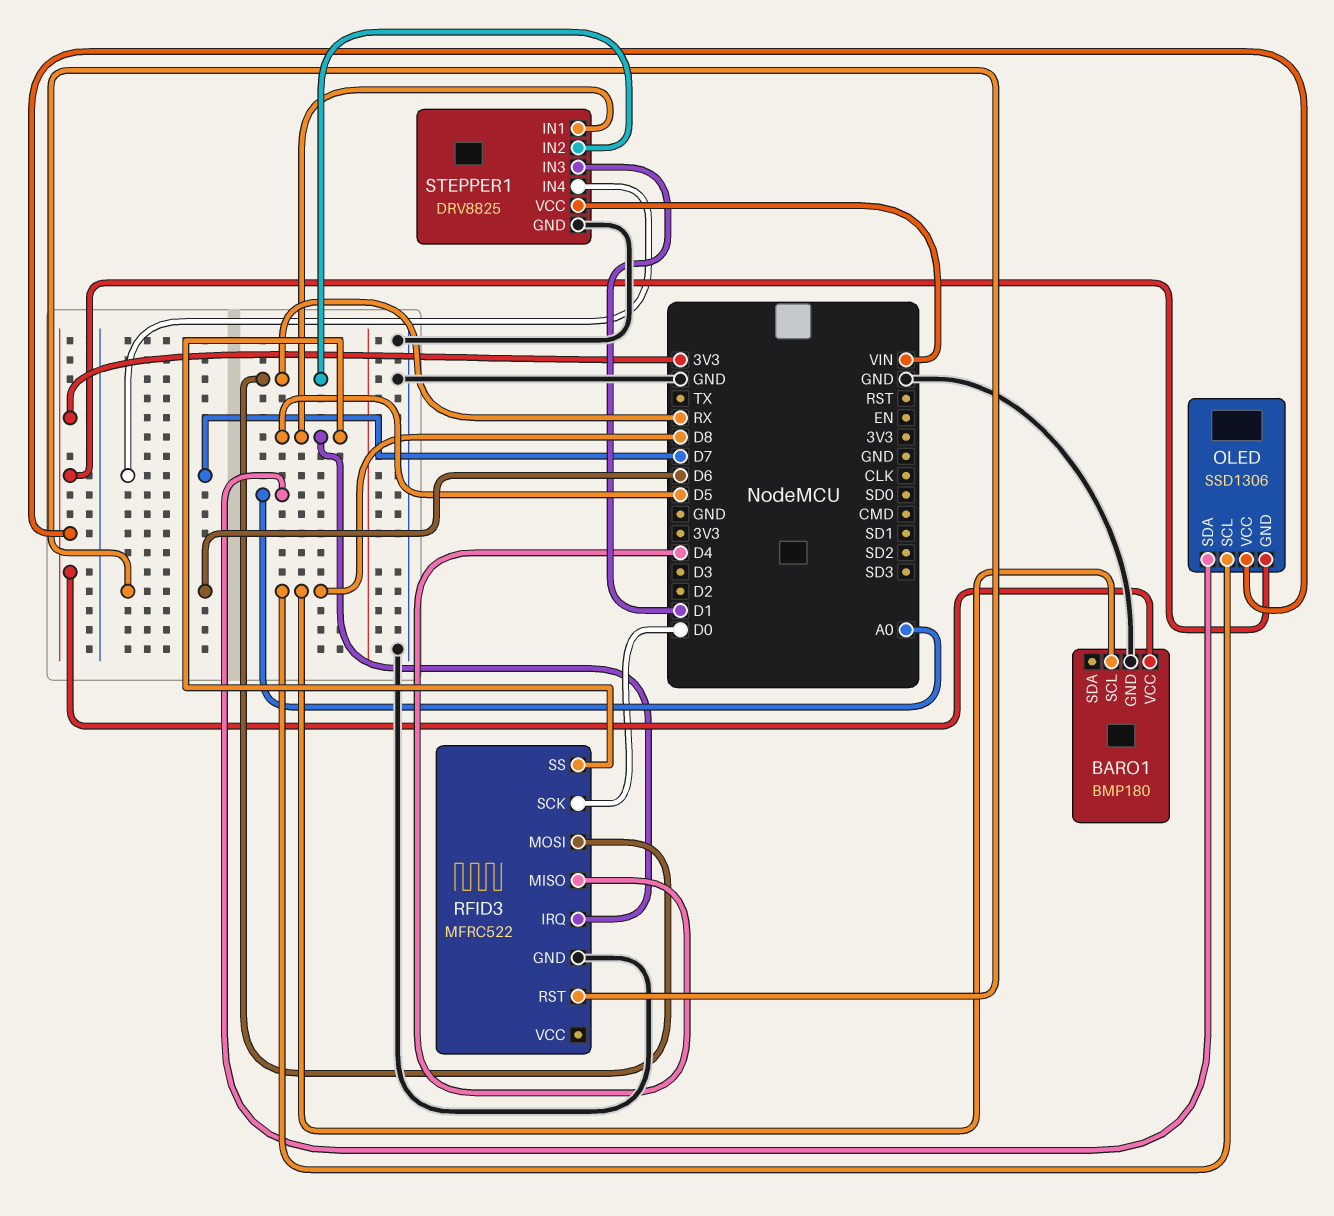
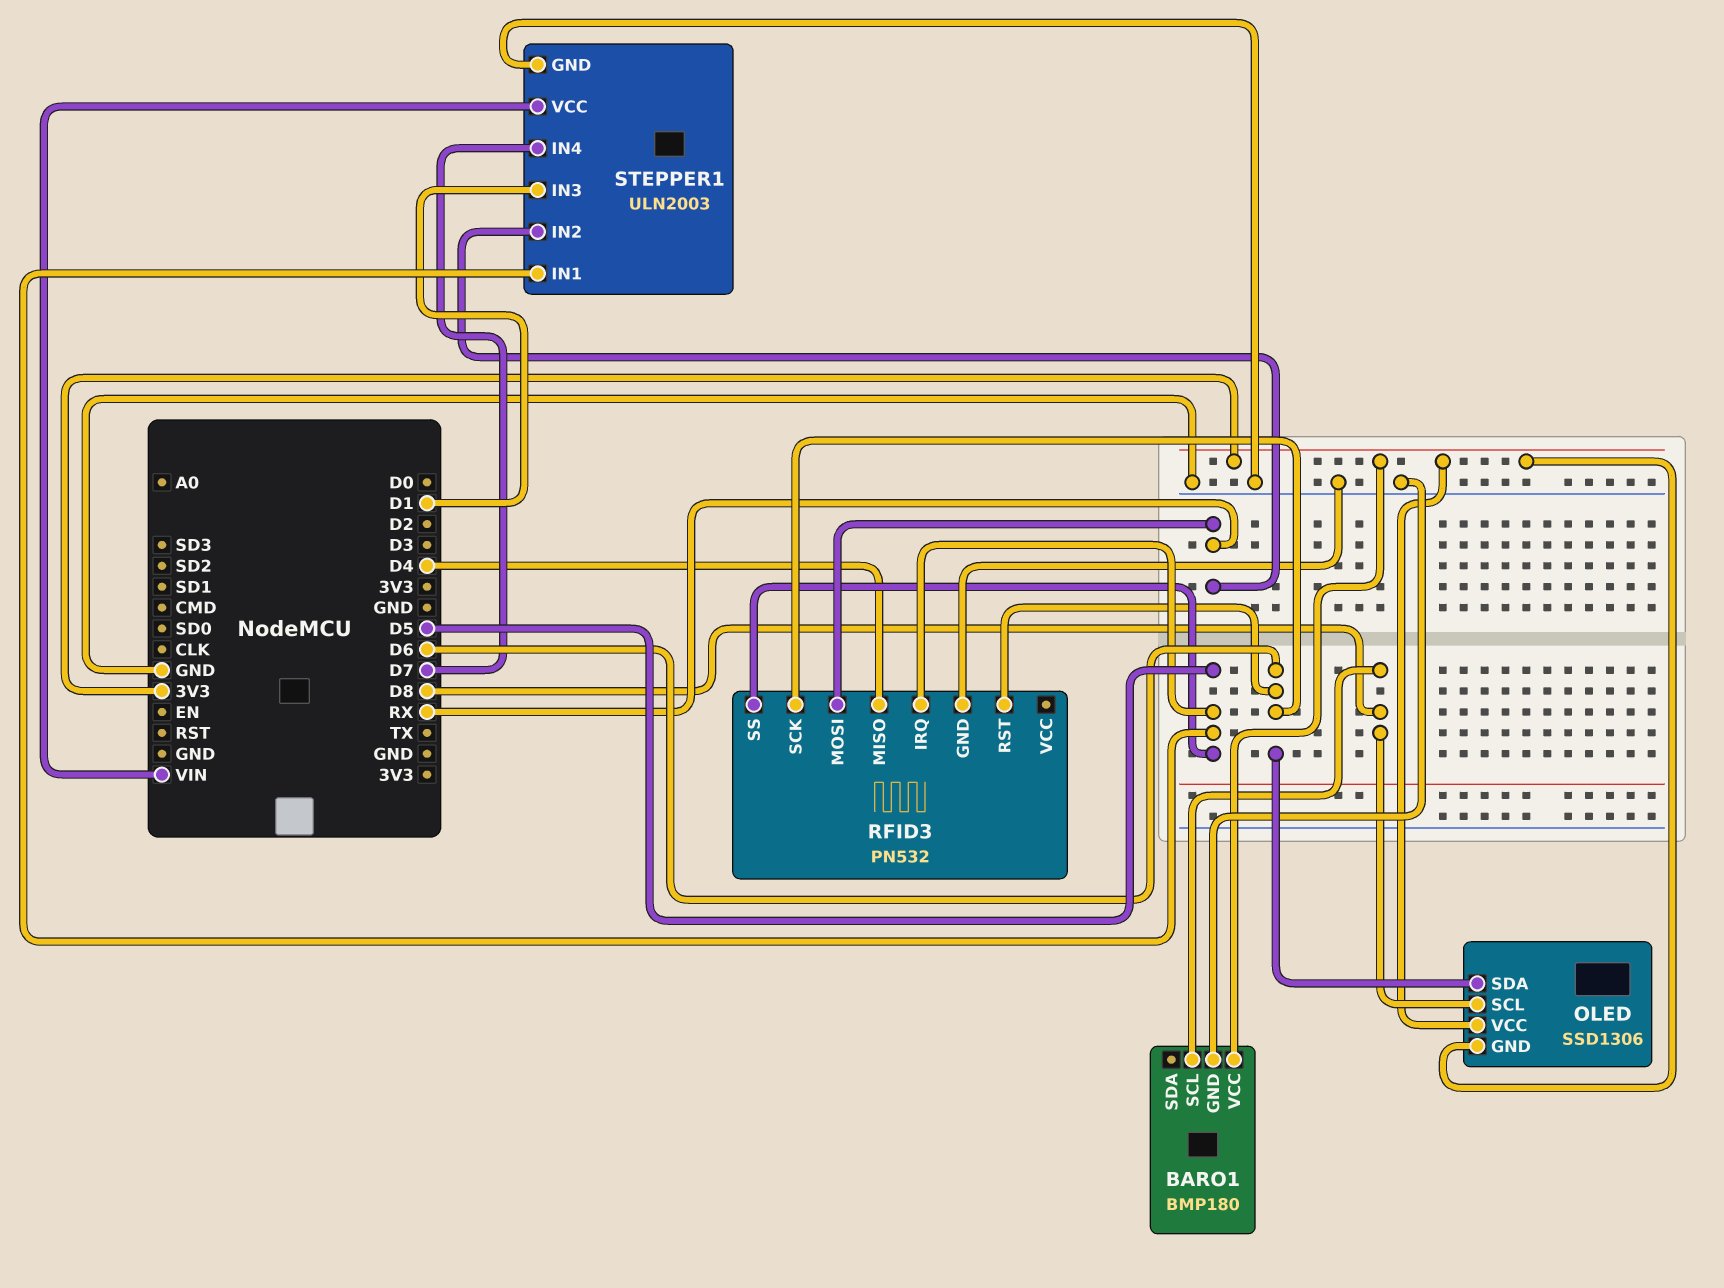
OLED pin SDA: A0 -> D6
RFID3: MFRC522 -> PN532
RFID3 pin SCK: D0 -> D6
STEPPER1: DRV8825 -> ULN2003

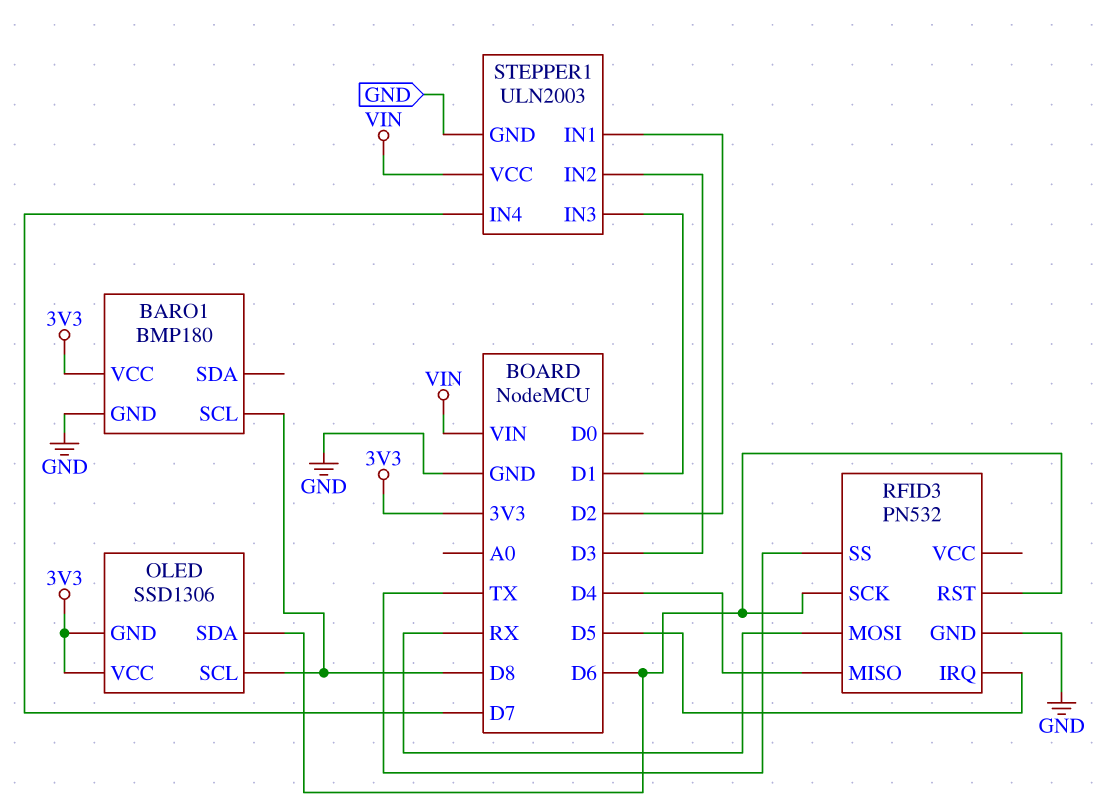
RFID3 pin SS: D5 -> TX
STEPPER1 pin IN1: D5 -> D2
STEPPER1 pin IN2: RX -> D3

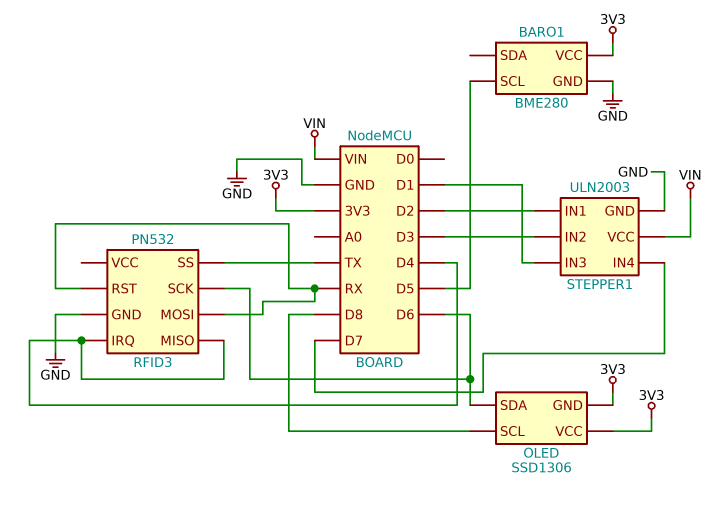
BARO1: BMP180 -> BME280
BARO1 pin SCL: D8 -> D5
RFID3 pin IRQ: D5 -> D4
RFID3 pin RST: D6 -> RX

